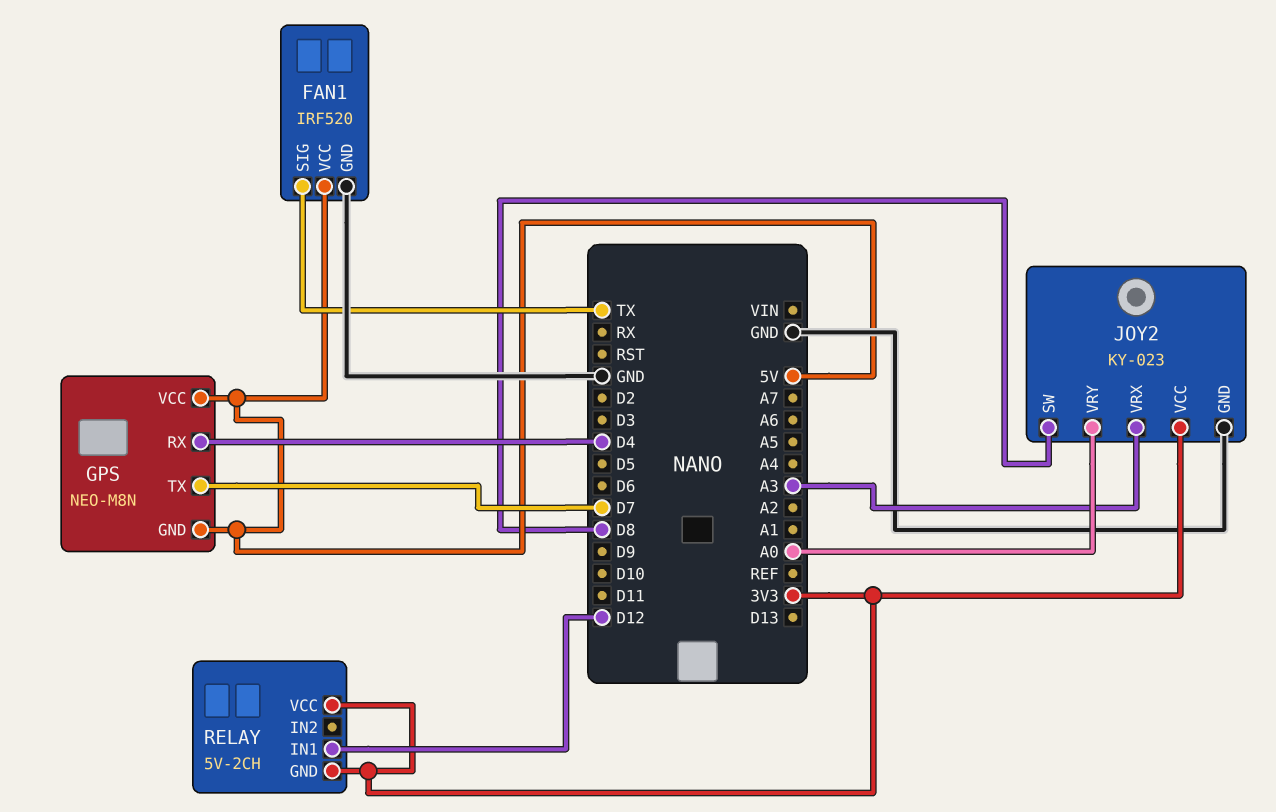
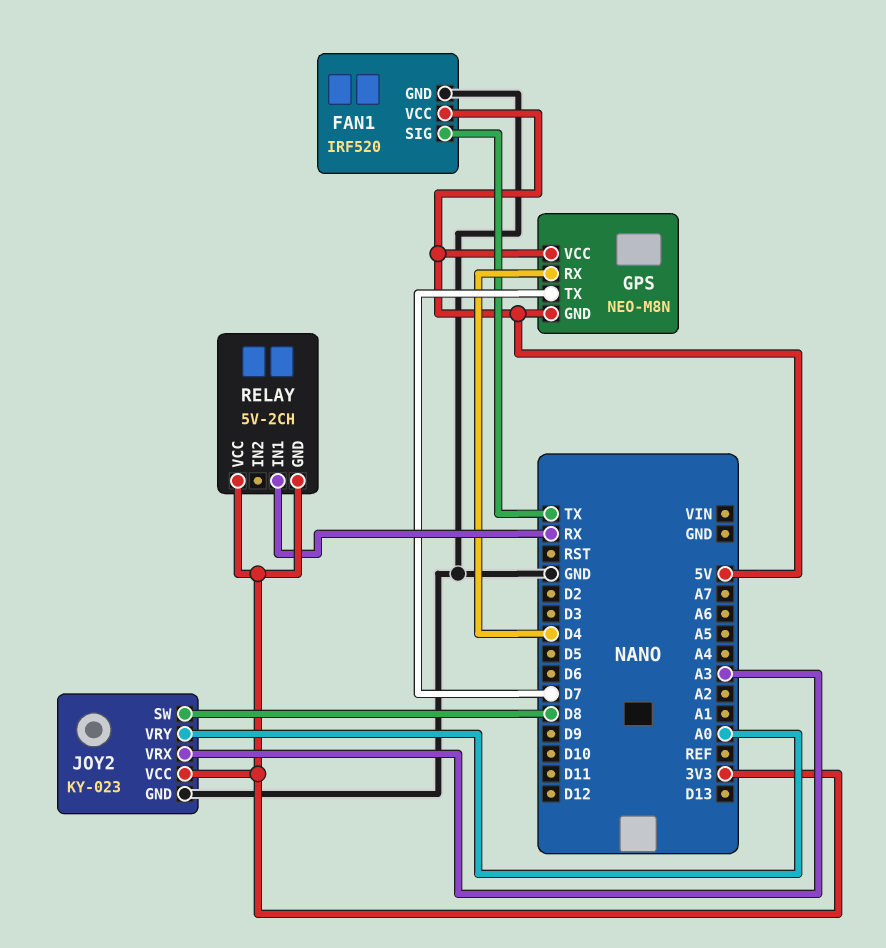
RELAY pin IN1: D12 -> RX

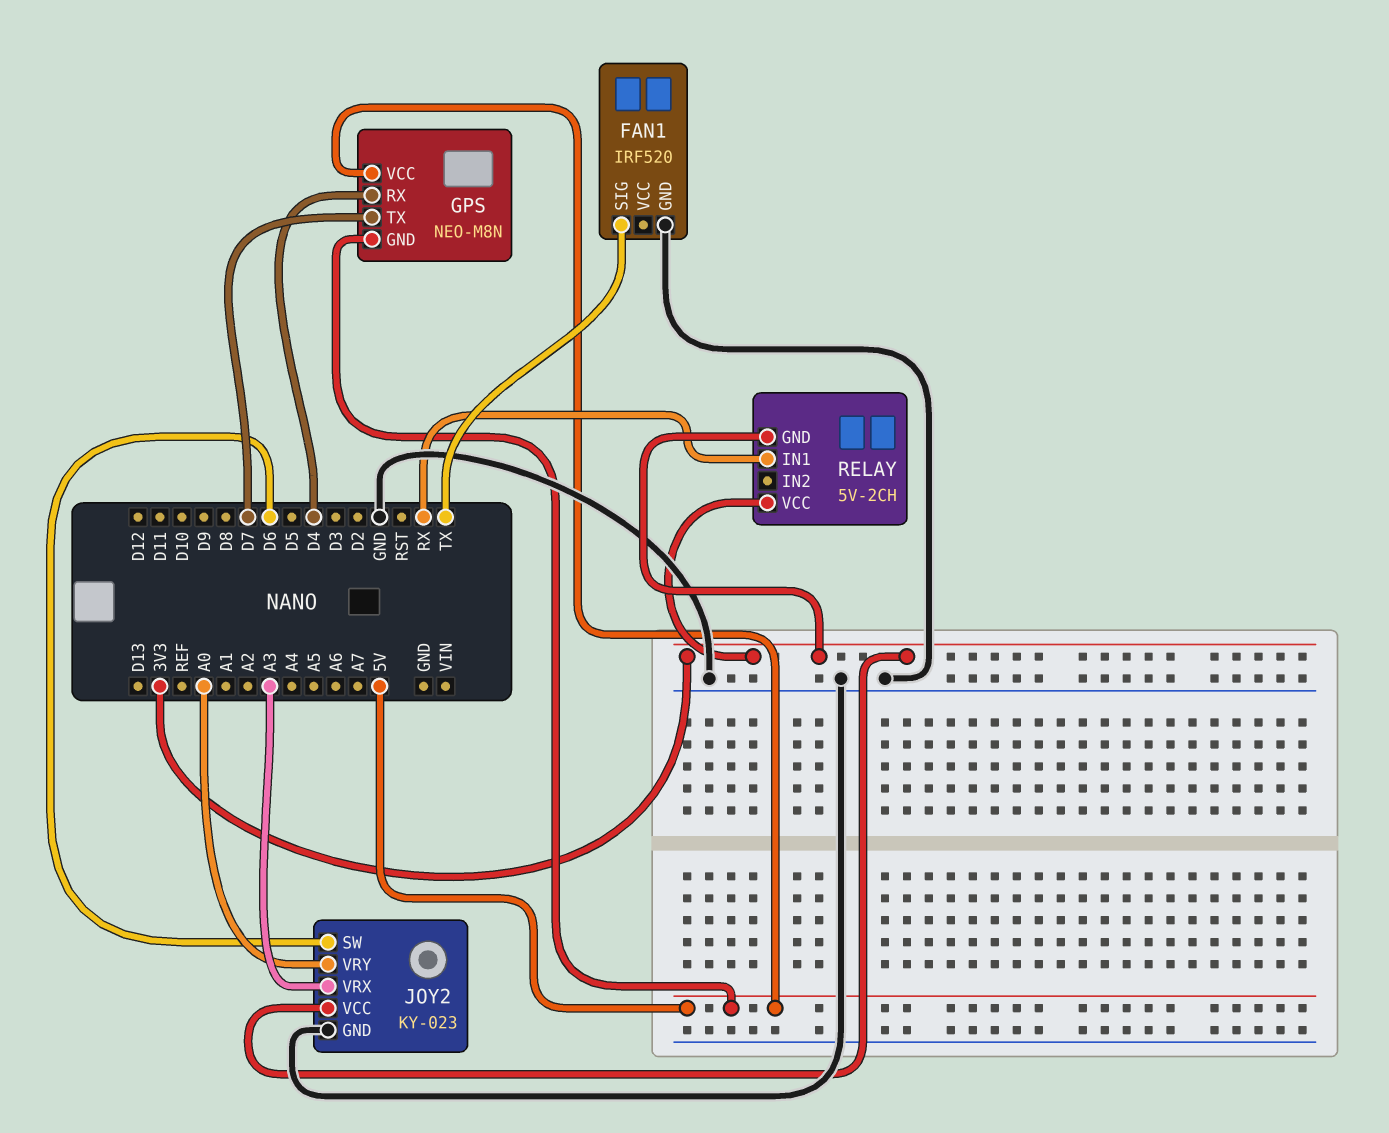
FAN1 pin VCC: 5V -> none
JOY2 pin SW: D8 -> D6

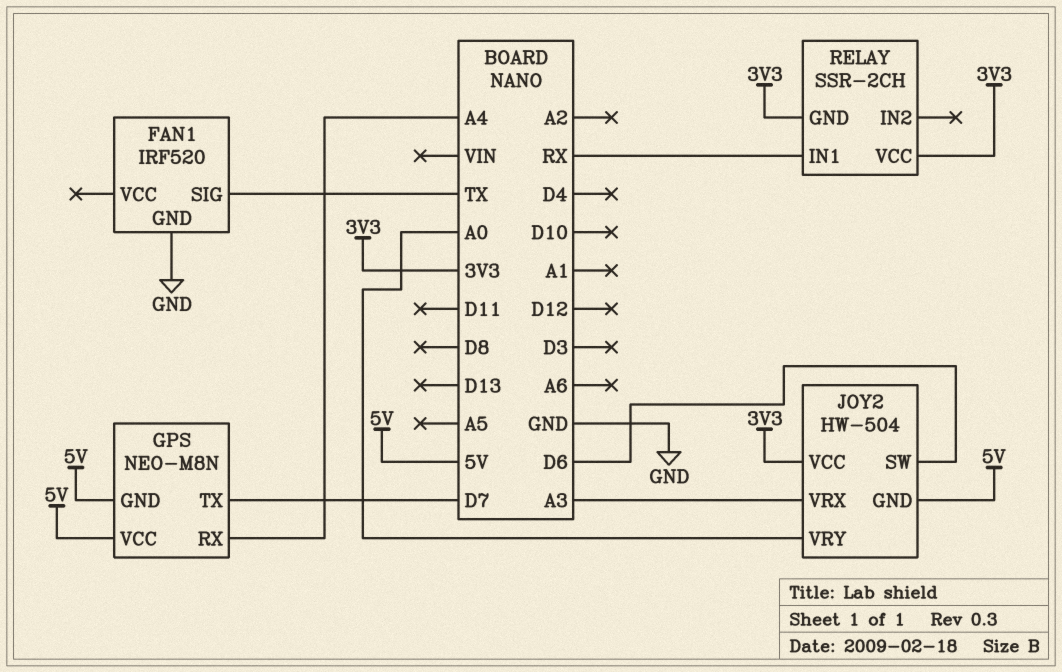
GPS pin RX: D4 -> A4
JOY2: KY-023 -> HW-504
JOY2 pin GND: GND -> 5V
RELAY: 5V-2CH -> SSR-2CH

